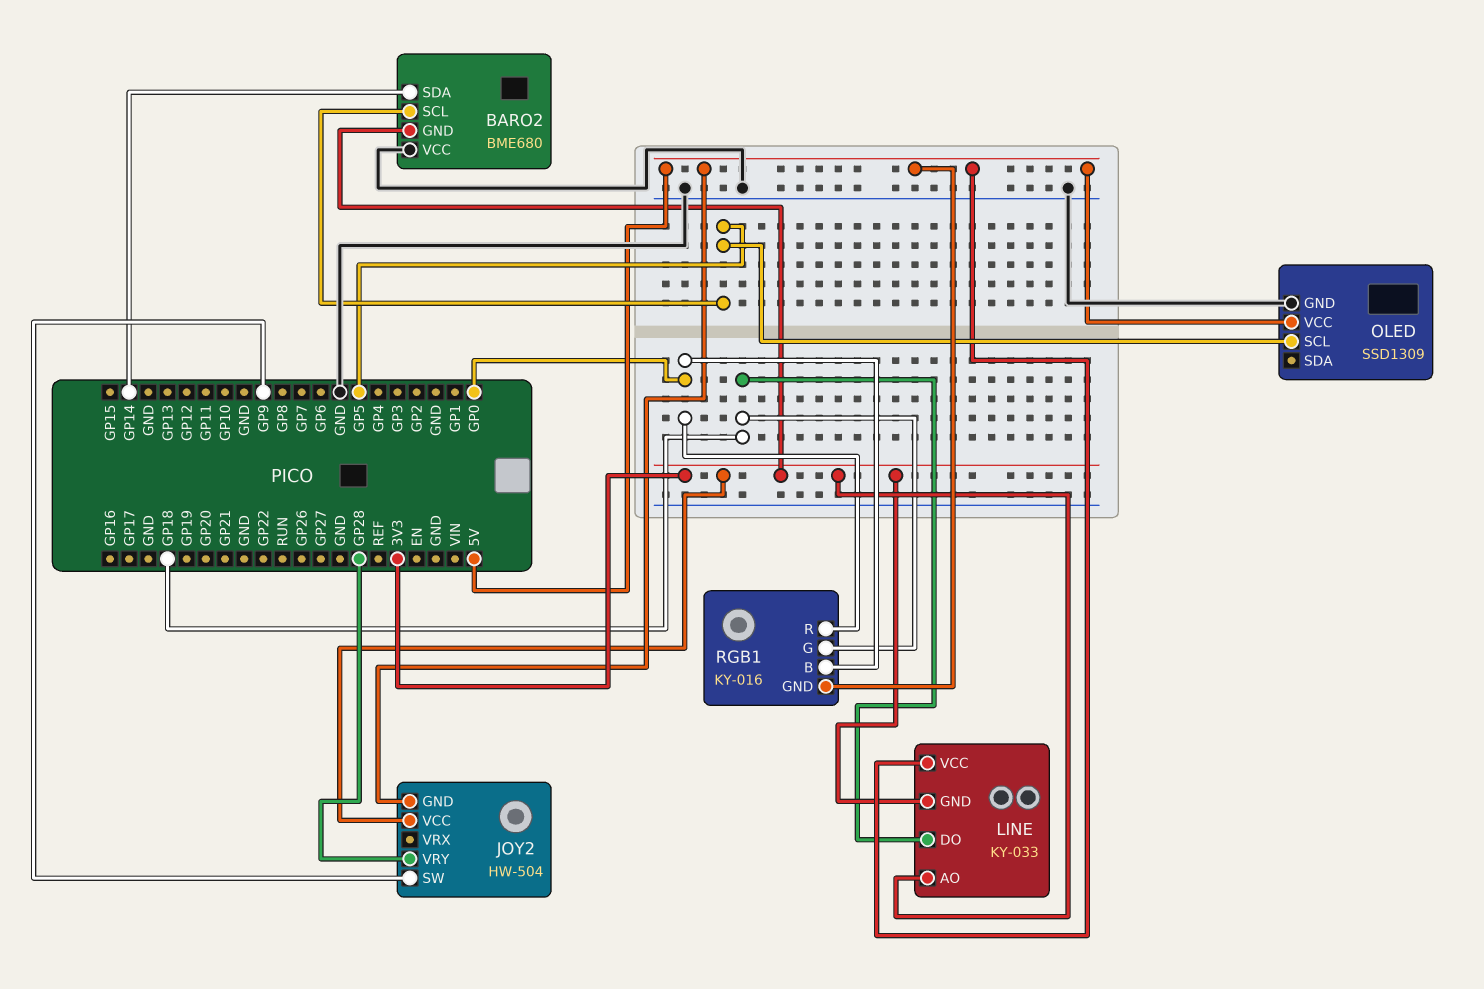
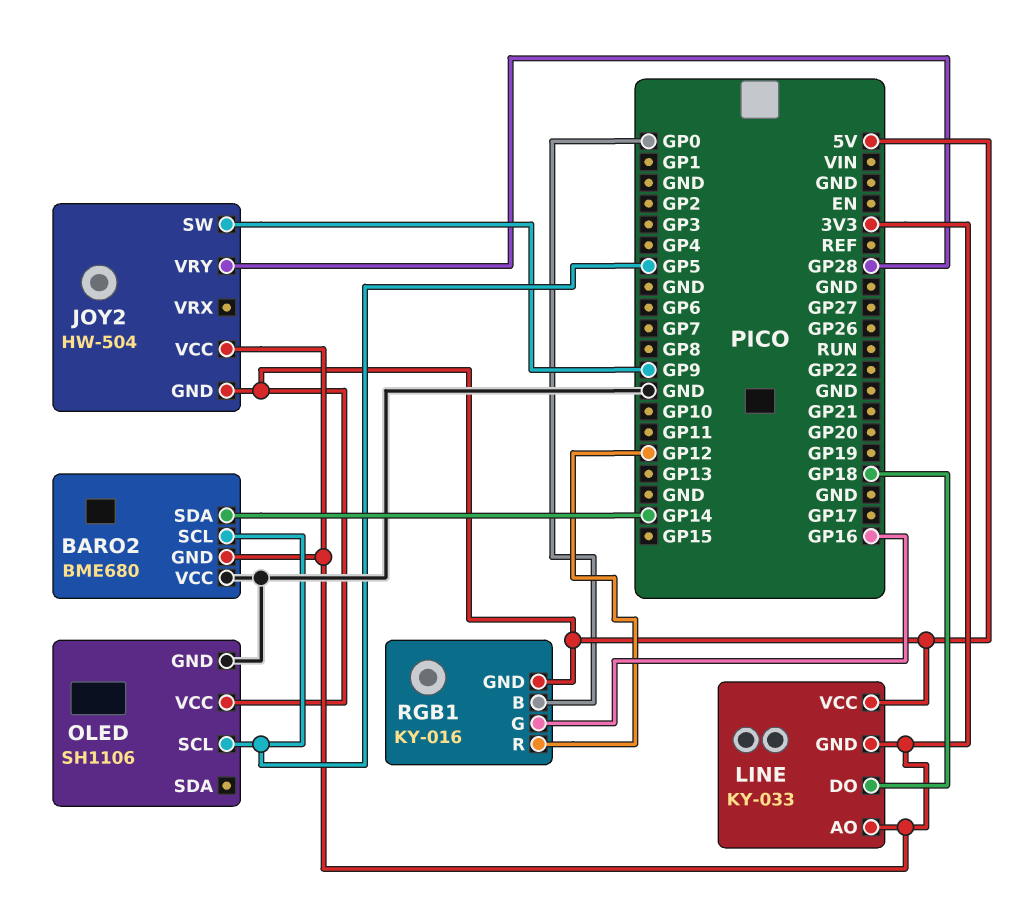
OLED: SSD1309 -> SH1106
RGB1 pin G: GP18 -> GP16
RGB1 pin R: GP0 -> GP12

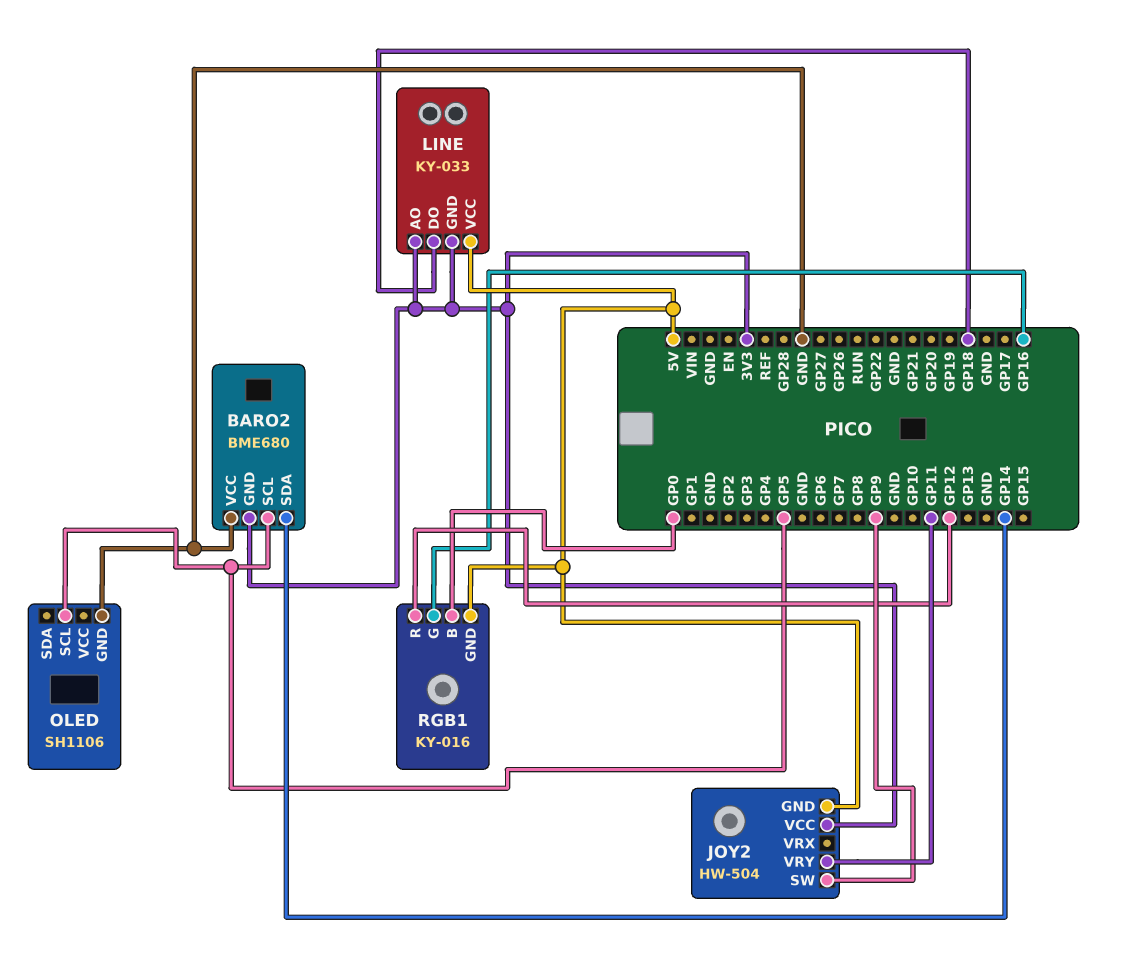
JOY2 pin VRY: GP28 -> GP11
OLED pin VCC: 5V -> none

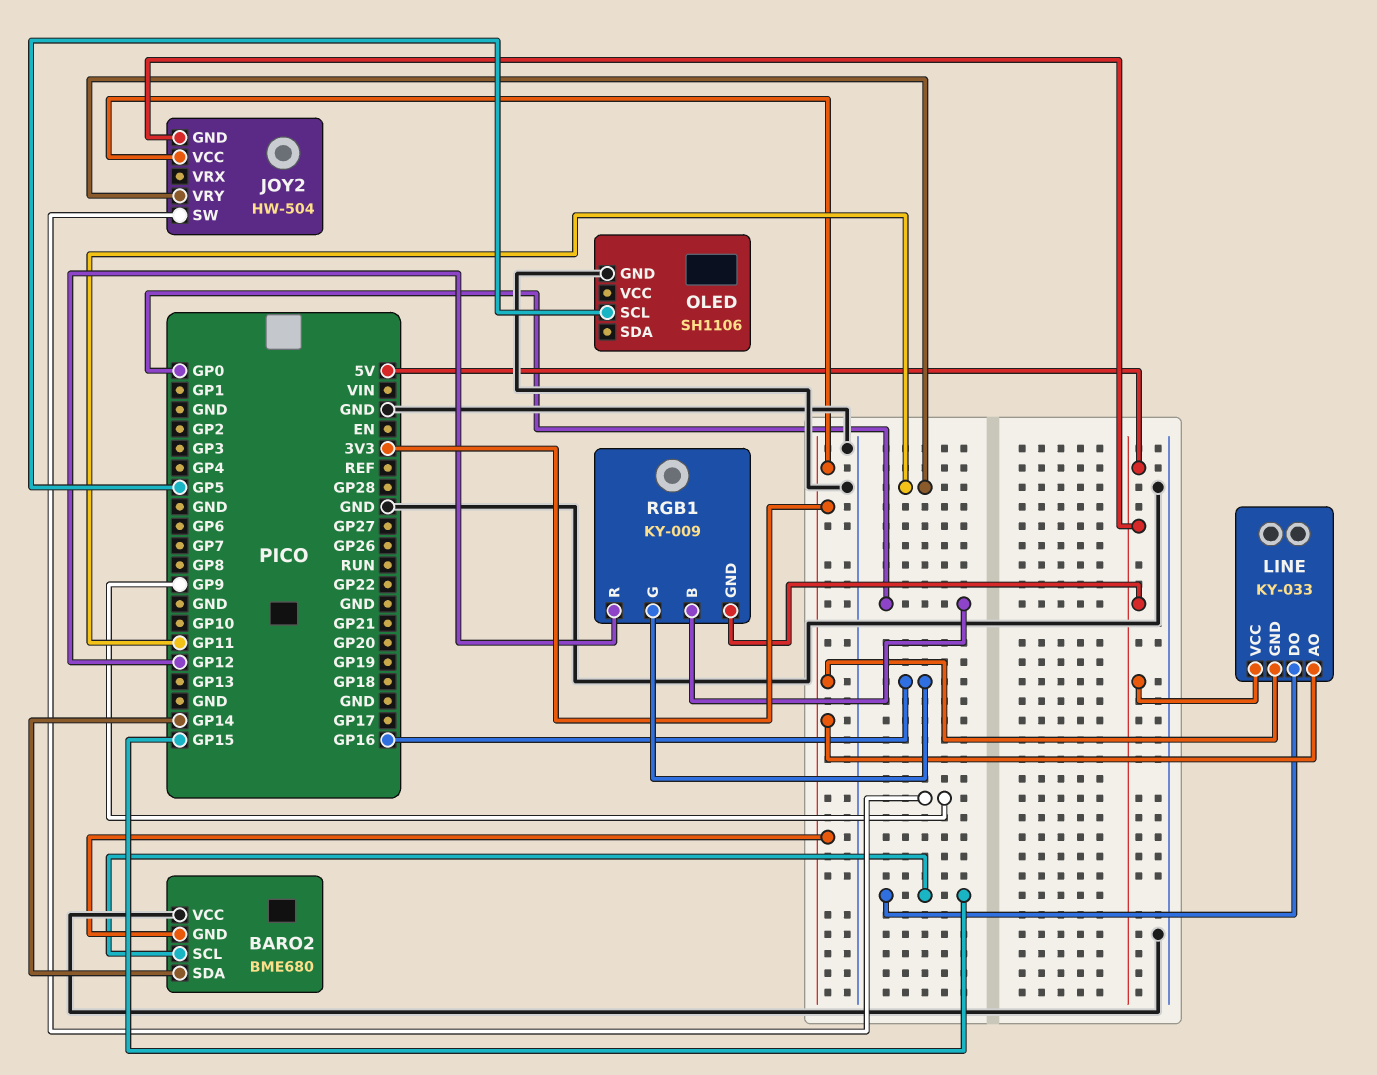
BARO2 pin SCL: GP5 -> GP15
LINE pin DO: GP18 -> GP15
RGB1: KY-016 -> KY-009

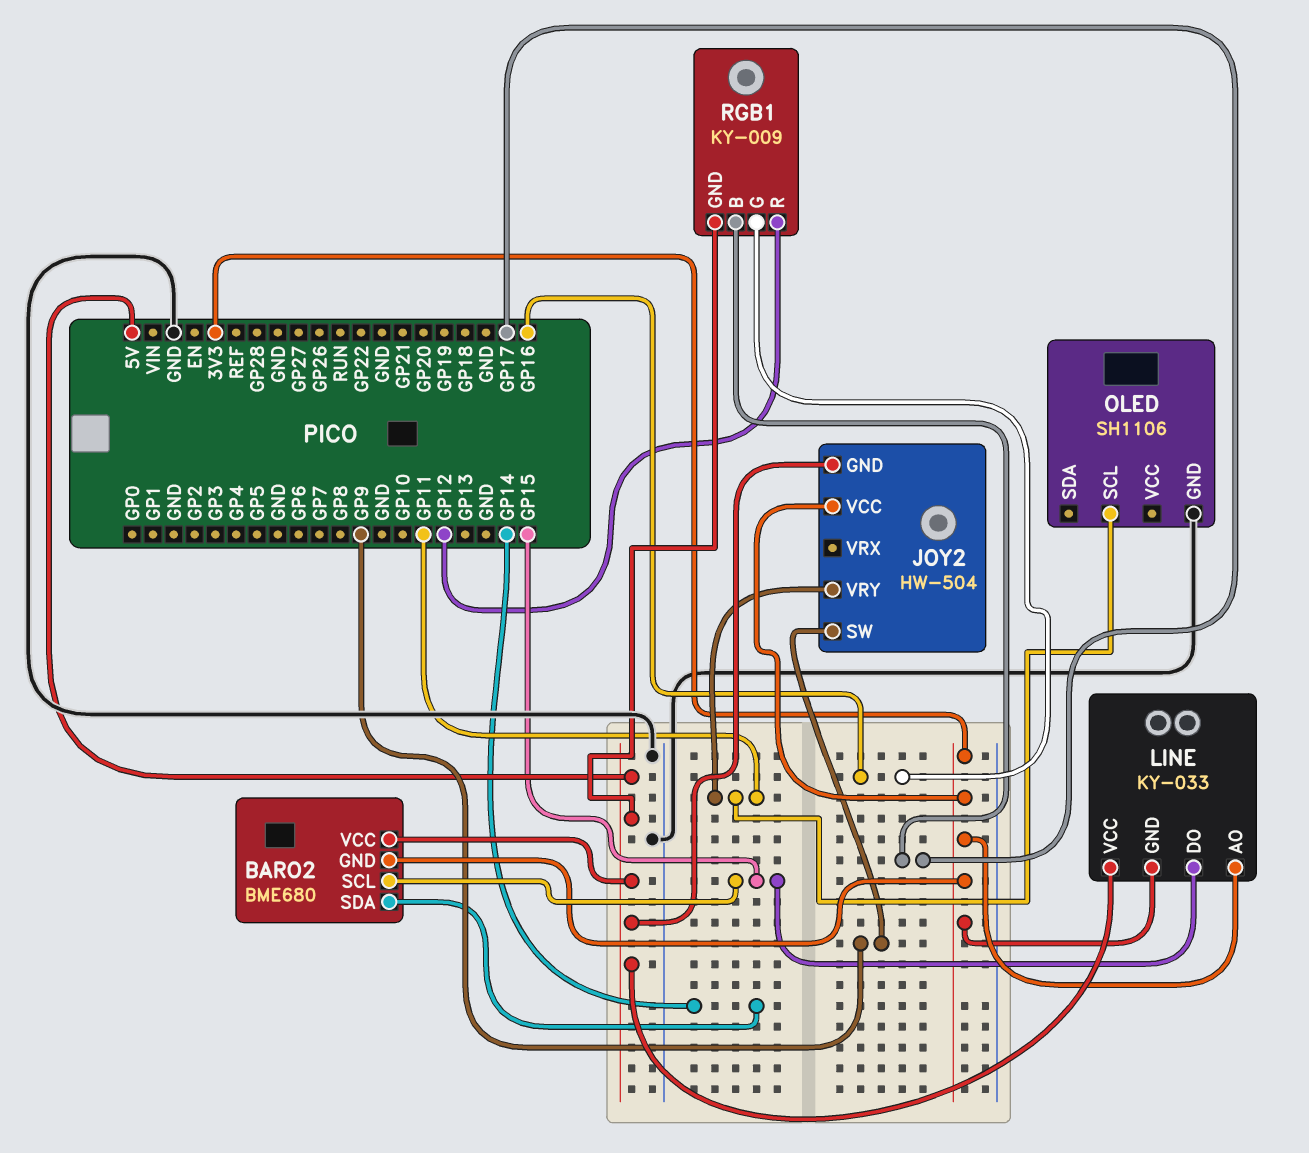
BARO2 pin VCC: GND -> 5V
OLED pin SCL: GP5 -> GP11
RGB1 pin B: GP0 -> GP17

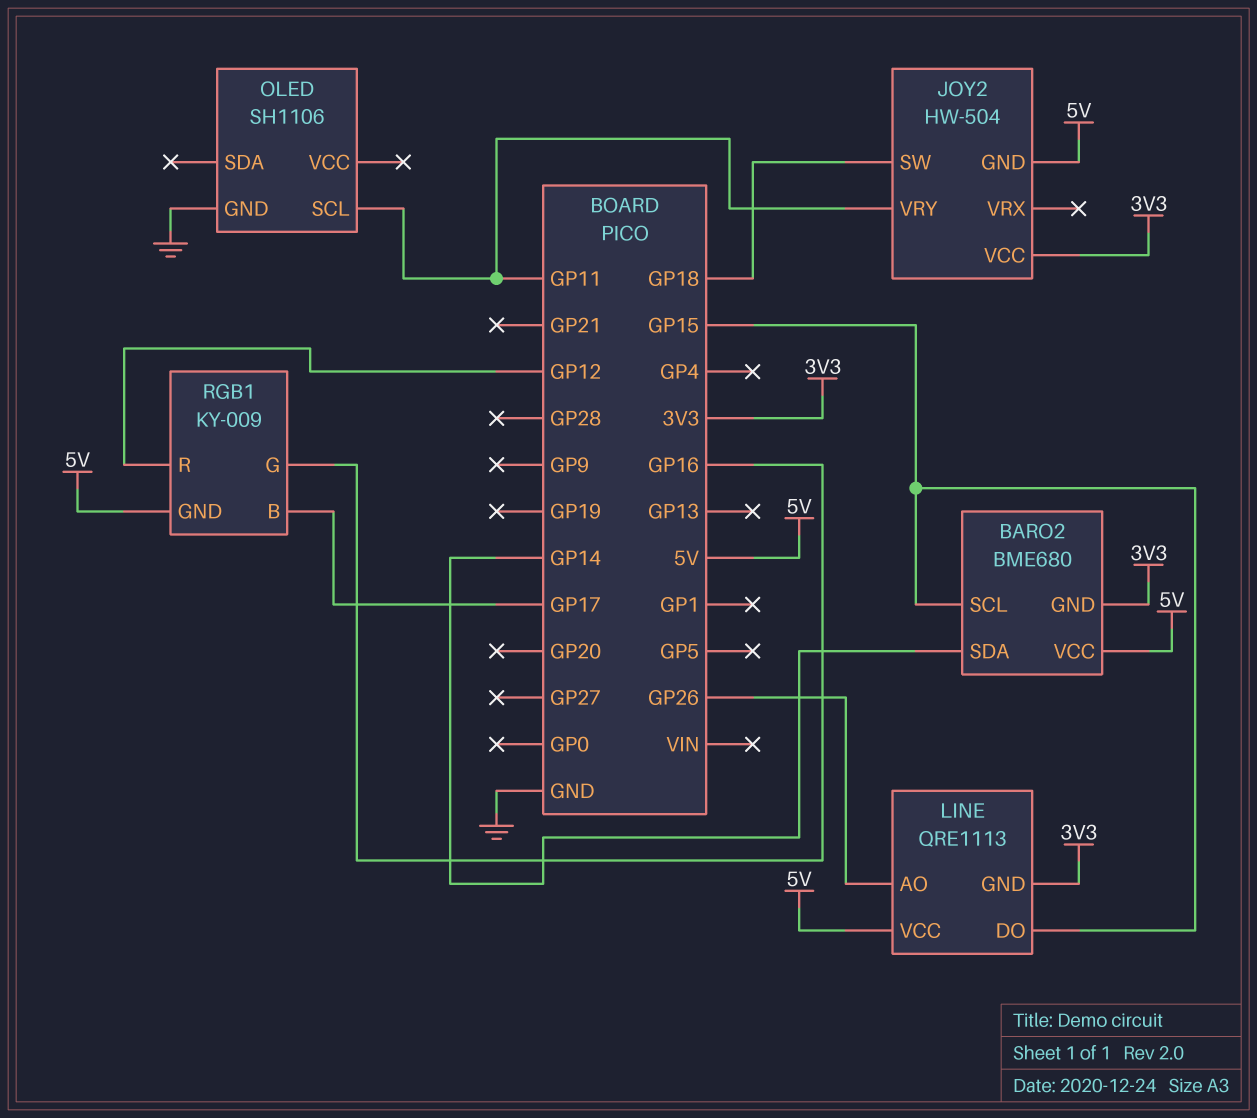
JOY2 pin SW: GP9 -> GP18
LINE: KY-033 -> QRE1113
LINE pin AO: 3V3 -> GP26

